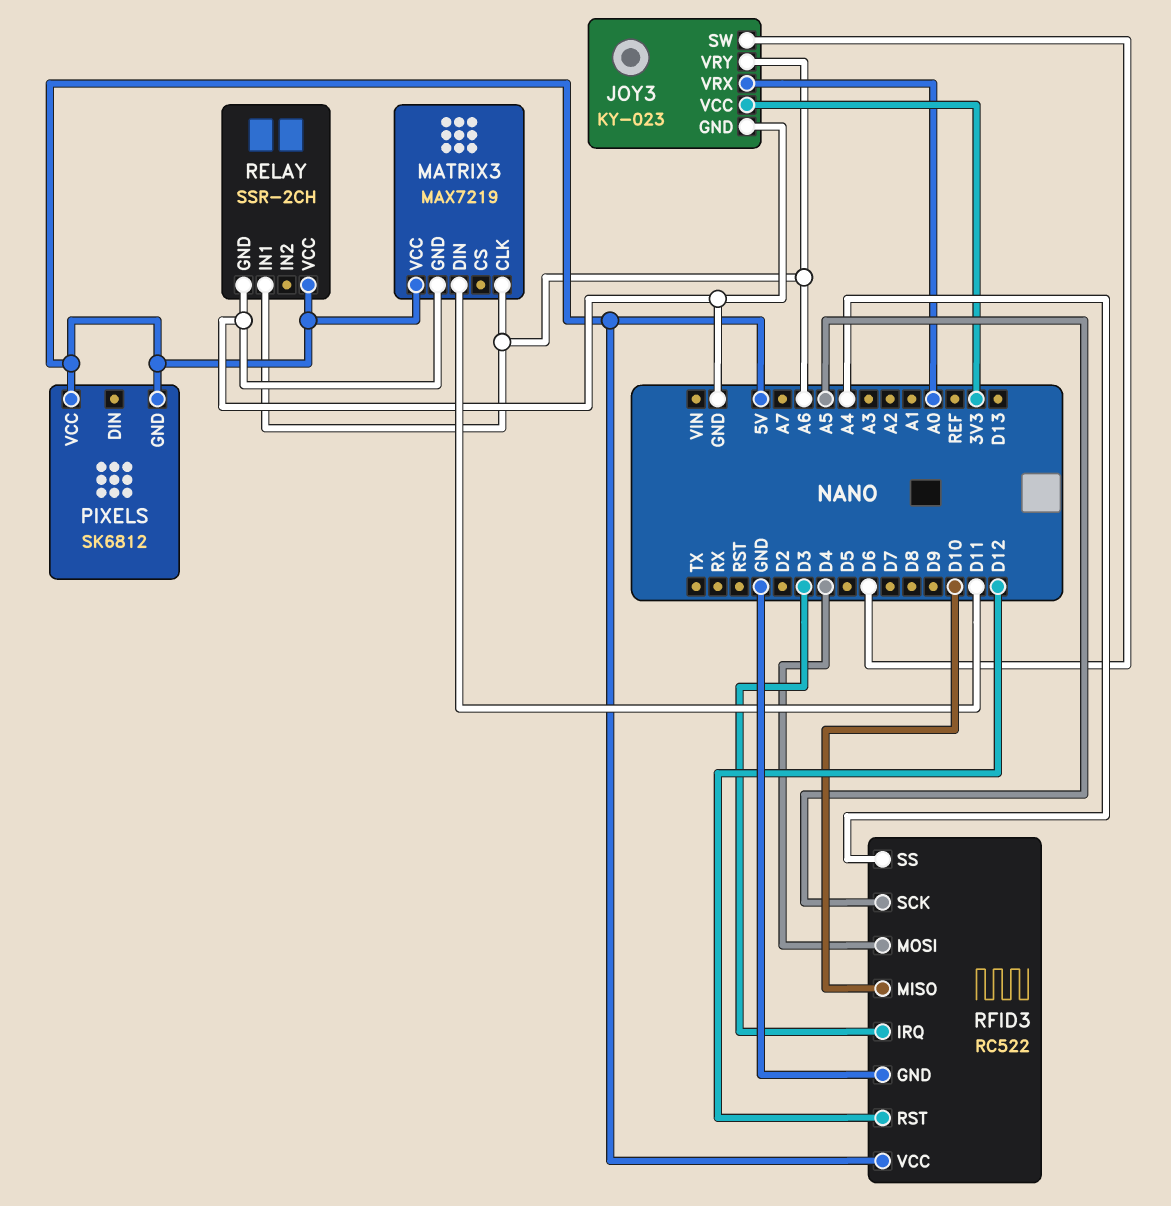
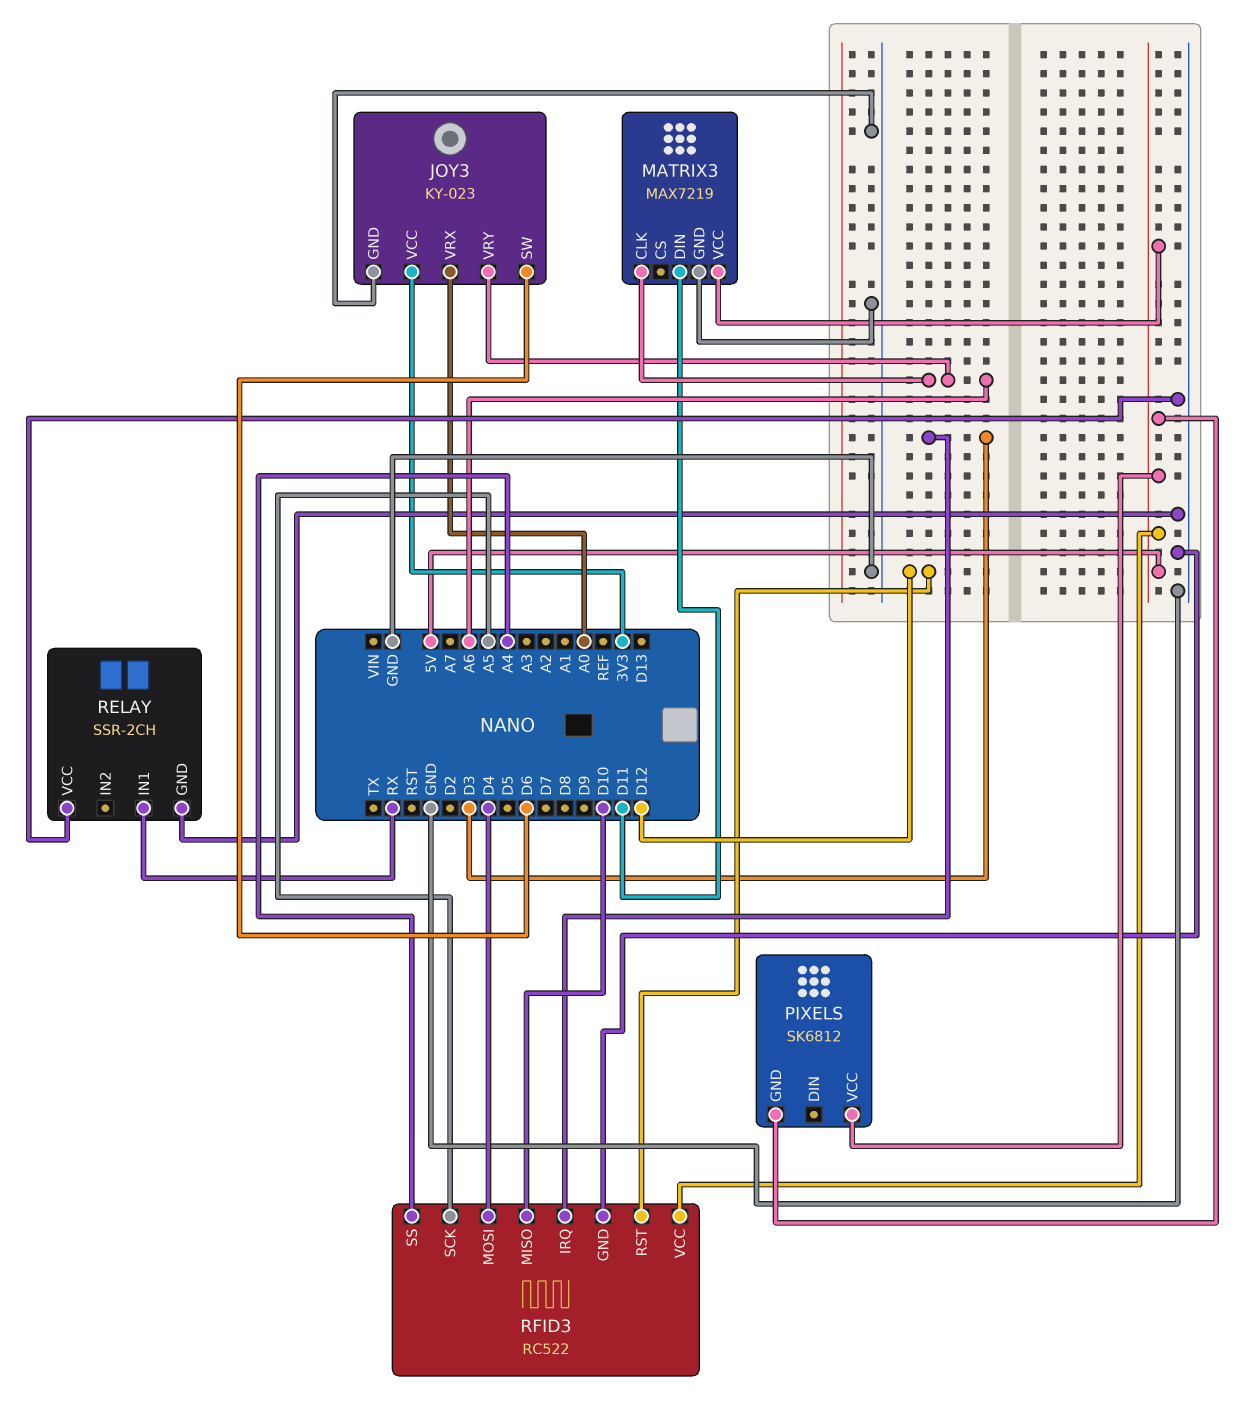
RELAY pin IN1: A6 -> RX
RELAY pin VCC: 5V -> GND

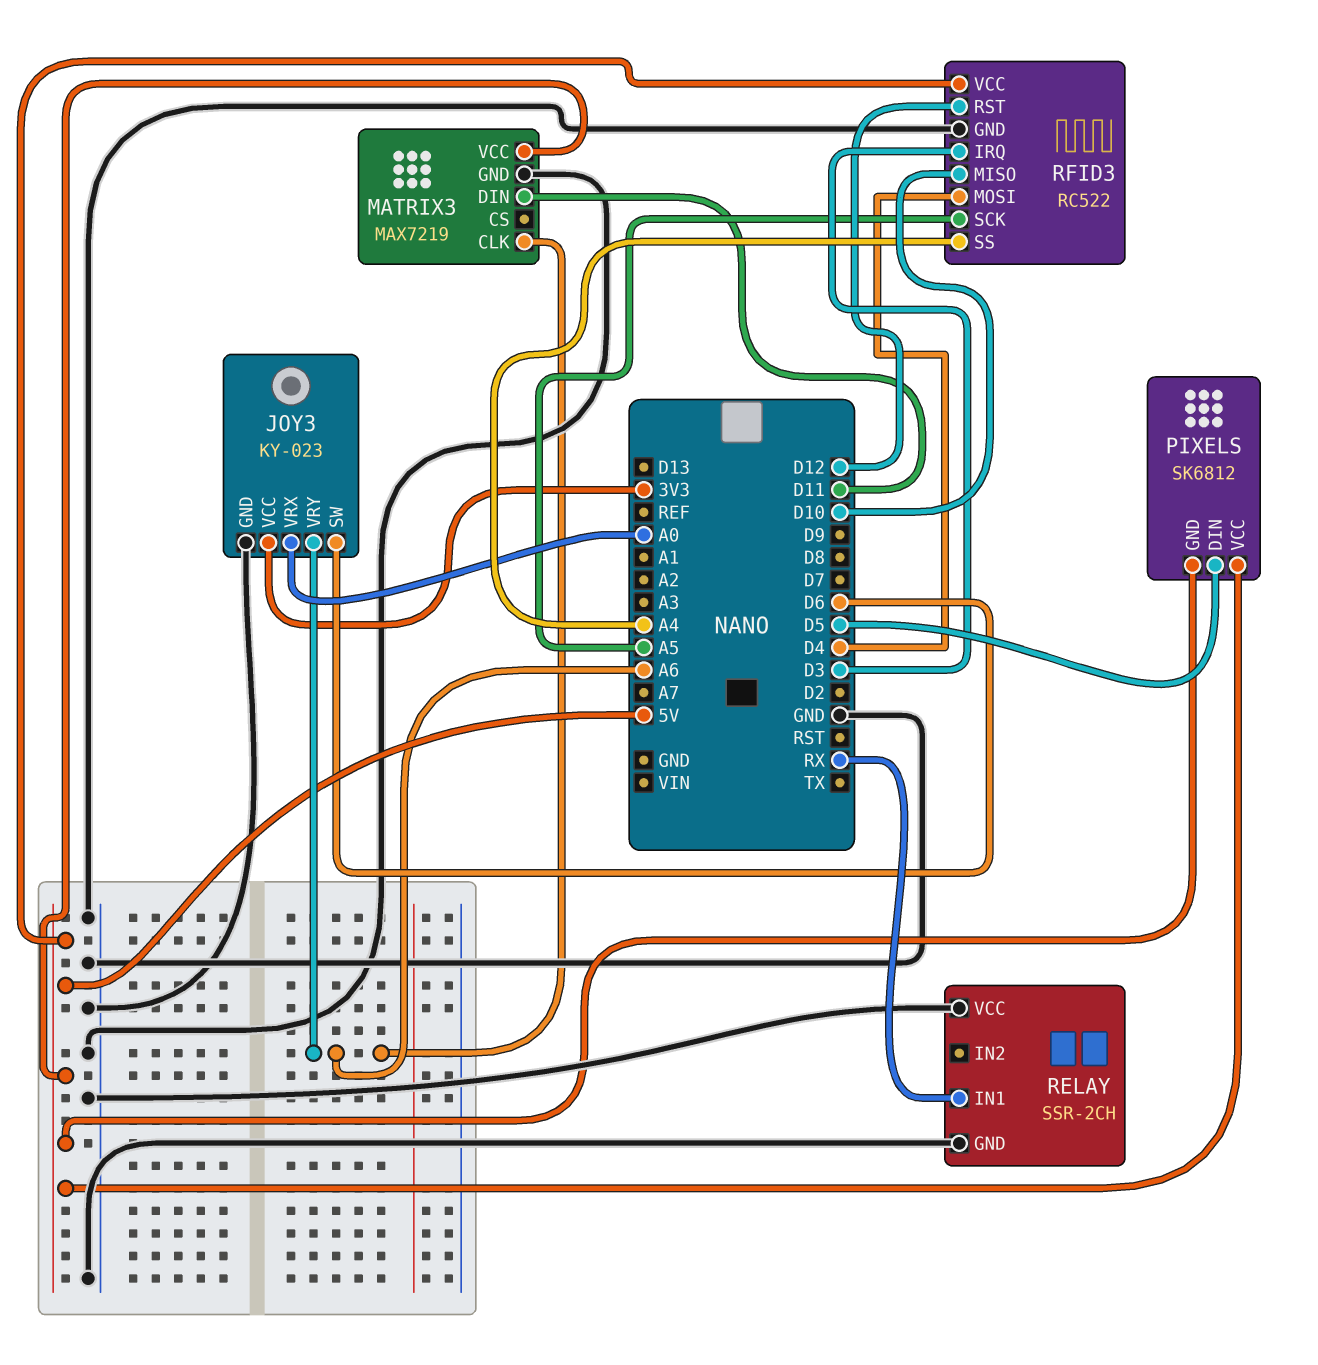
PIXELS pin DIN: none -> D5

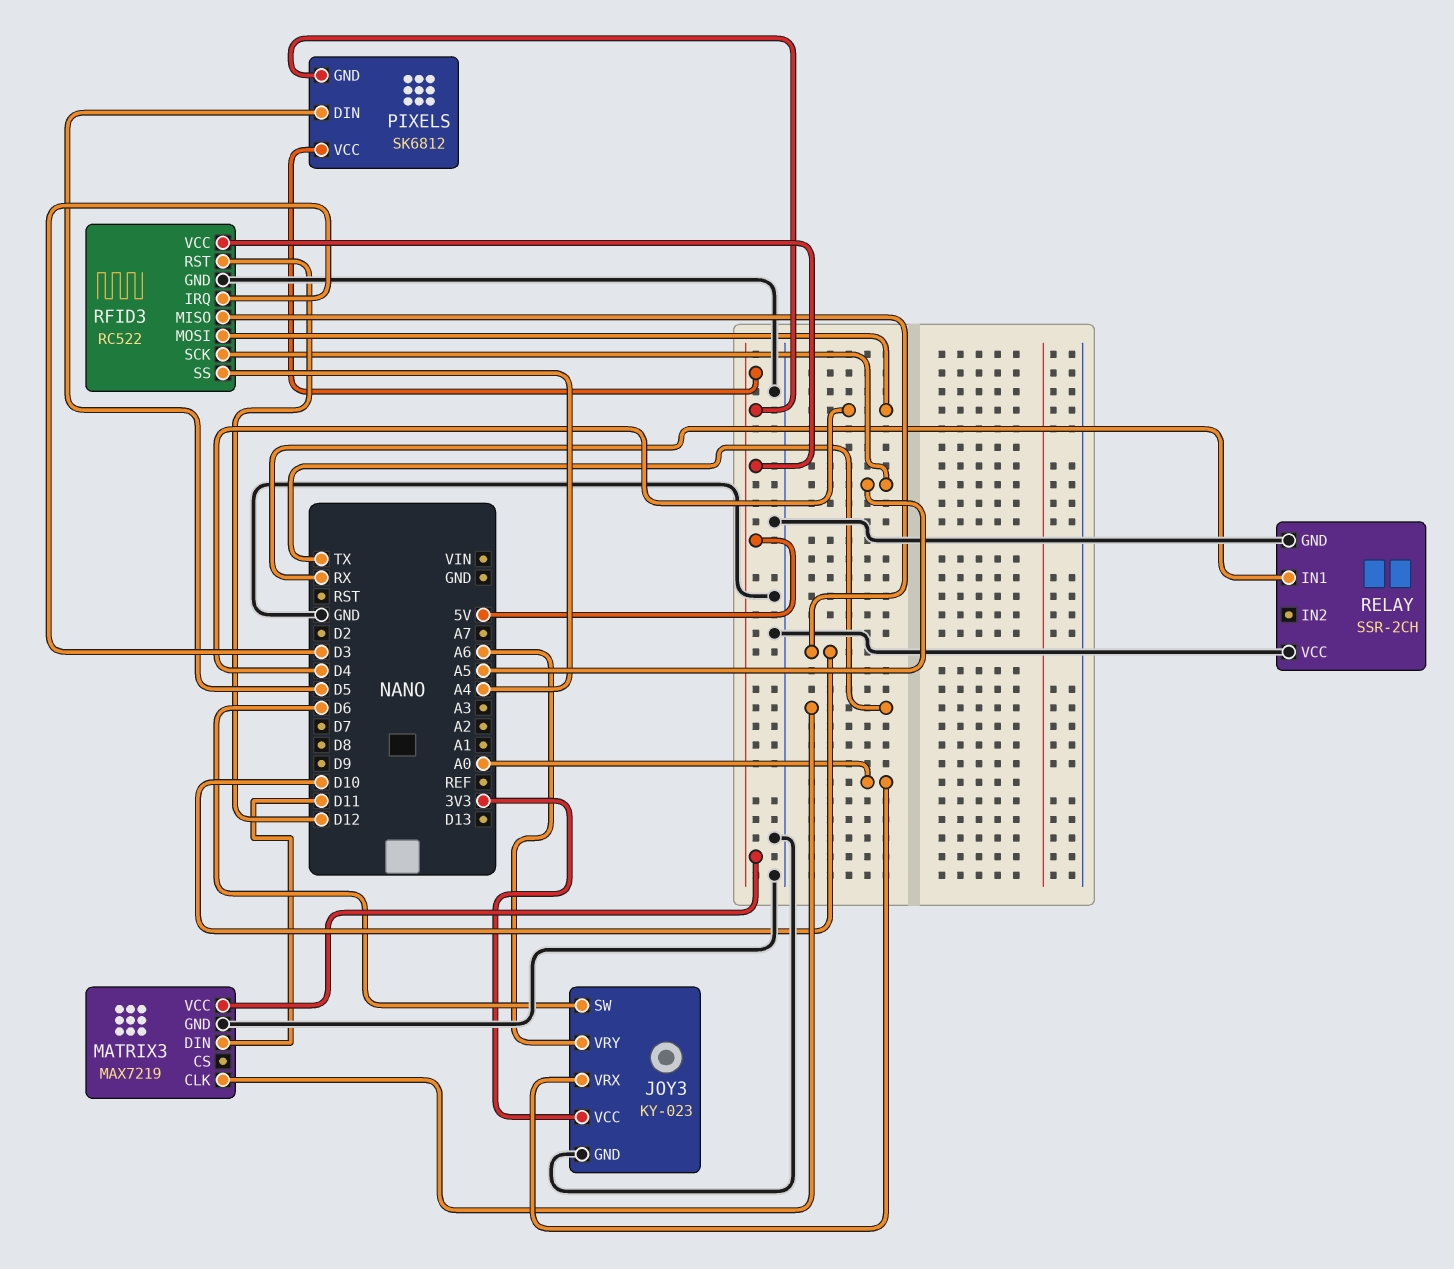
MATRIX3 pin CLK: A6 -> TX

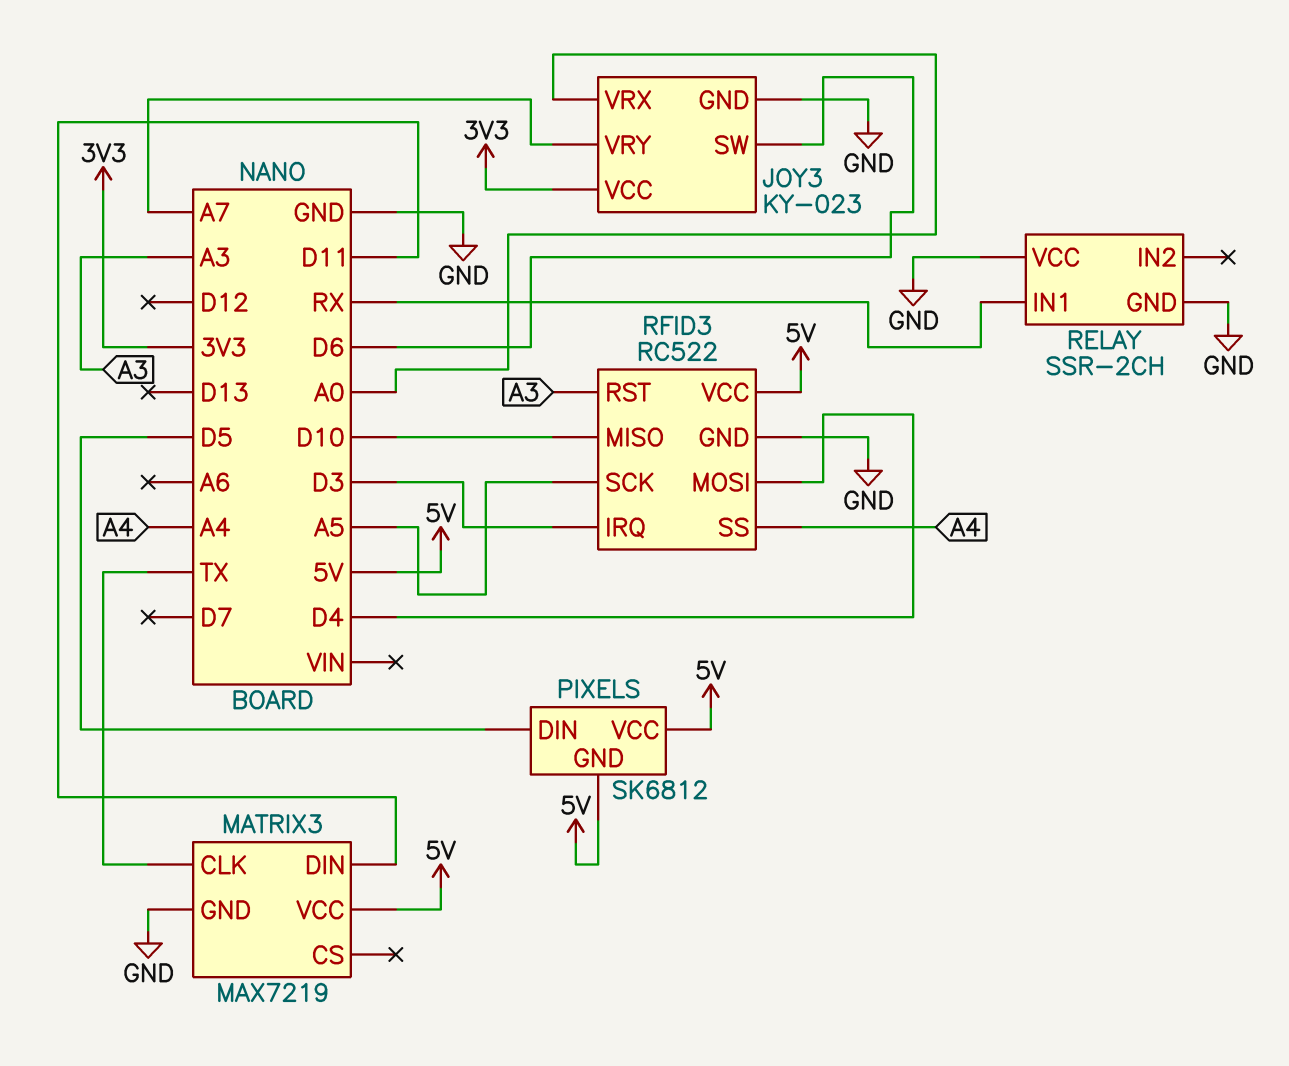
JOY3 pin VRY: A6 -> A7
RFID3 pin RST: D12 -> A3

